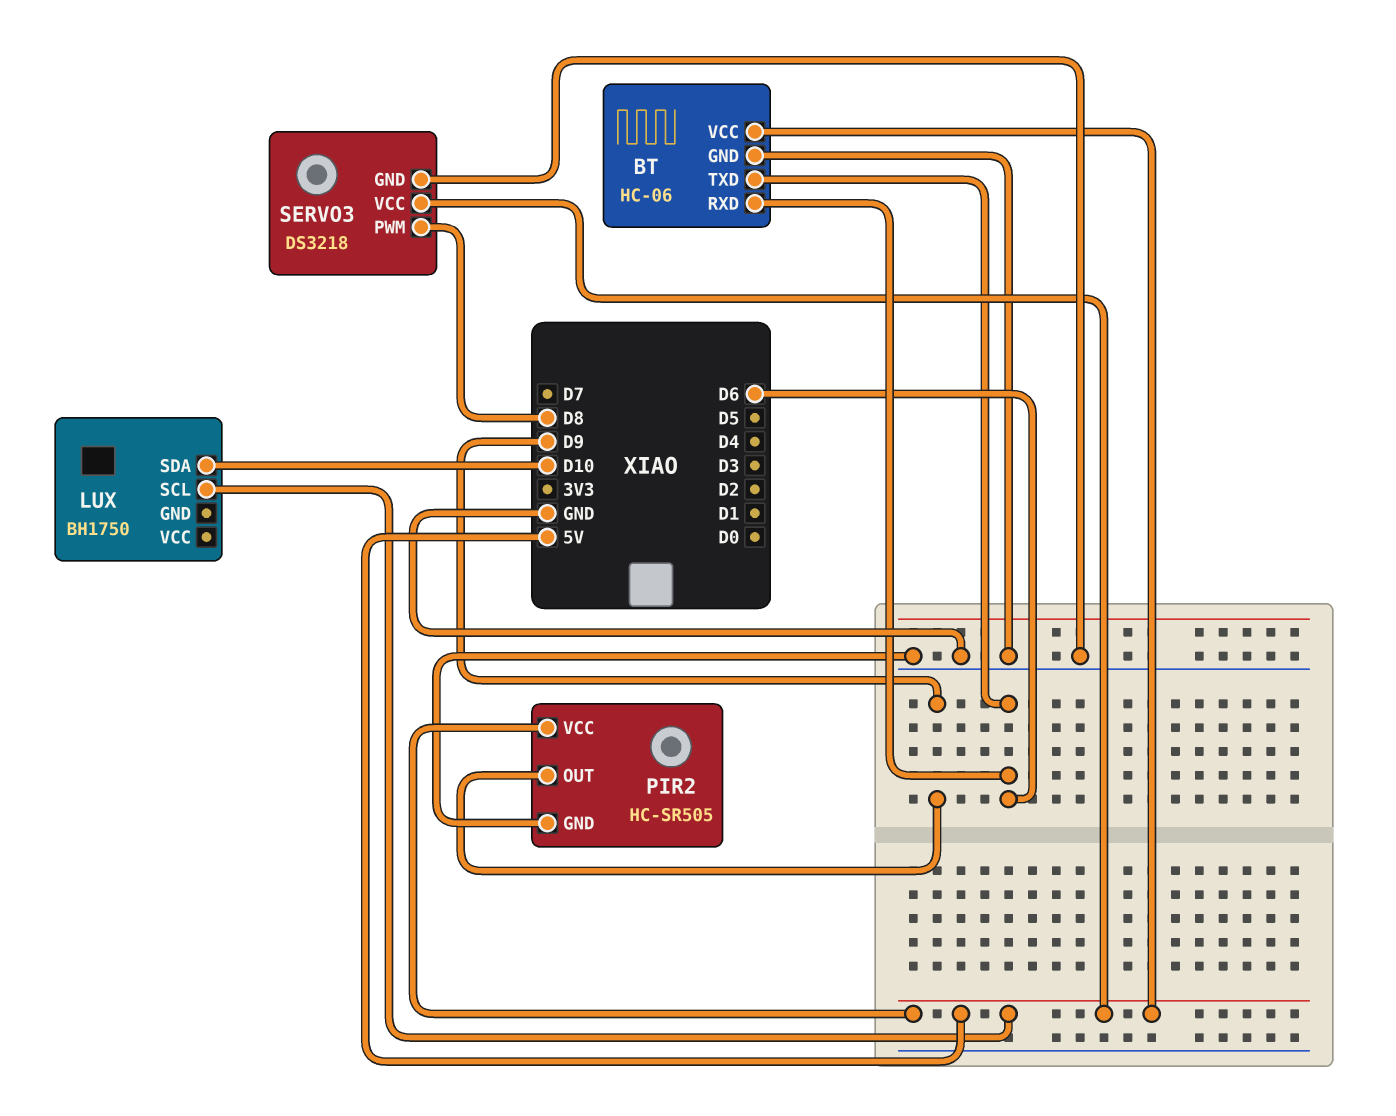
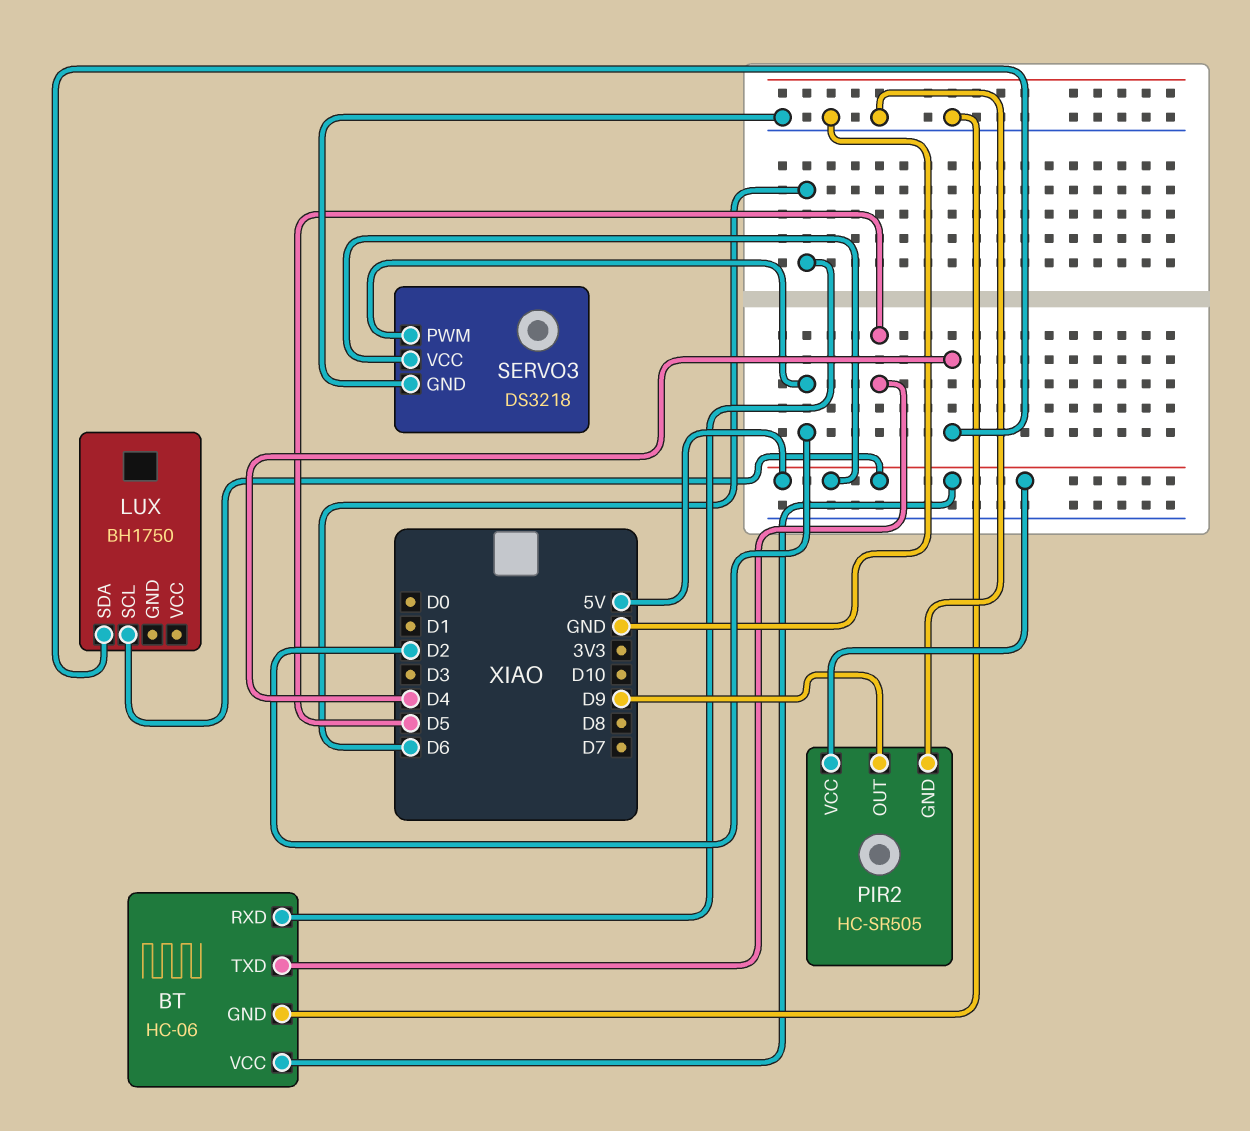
BT pin TXD: D6 -> D5
LUX pin SDA: D10 -> D4
SERVO3 pin PWM: D8 -> D2

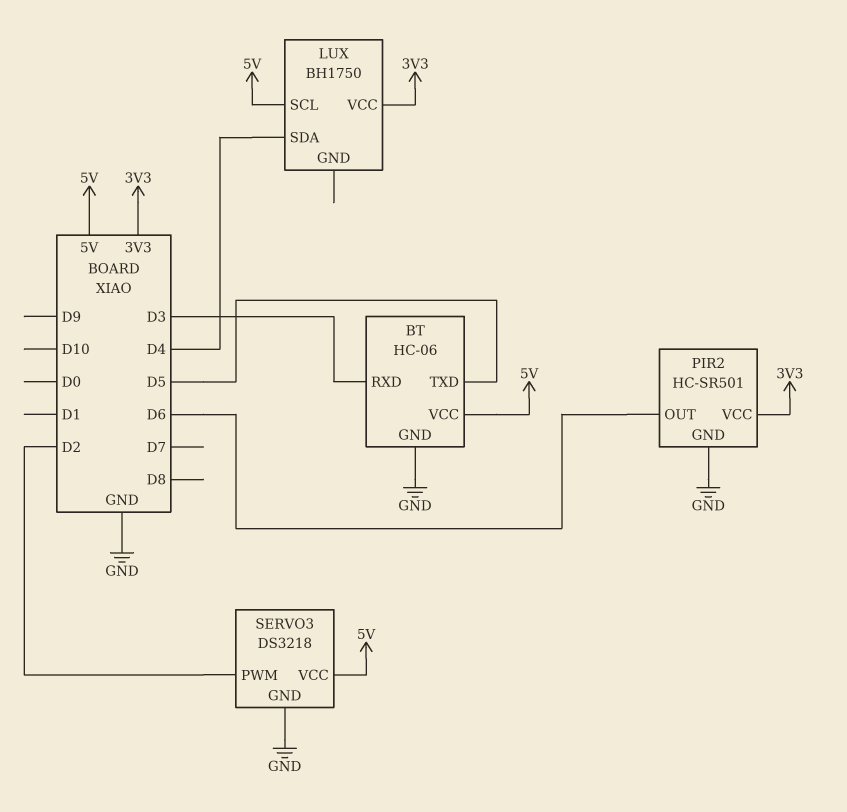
BT pin RXD: D6 -> D3
LUX pin VCC: none -> 3V3
PIR2: HC-SR505 -> HC-SR501
PIR2 pin OUT: D9 -> D6
PIR2 pin VCC: 5V -> 3V3

